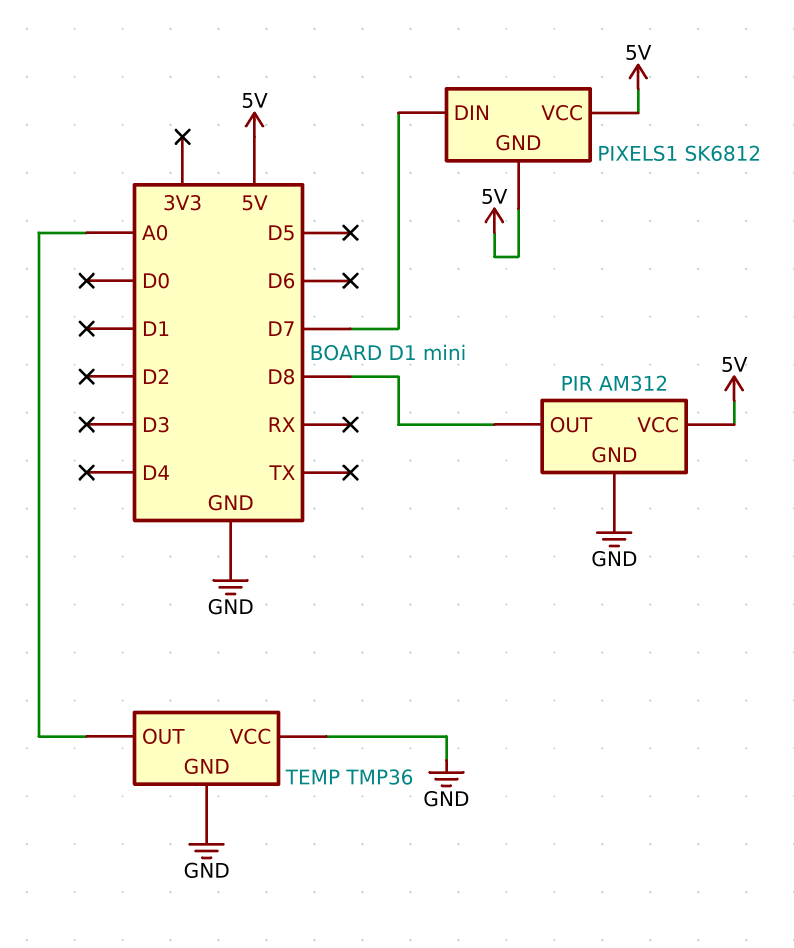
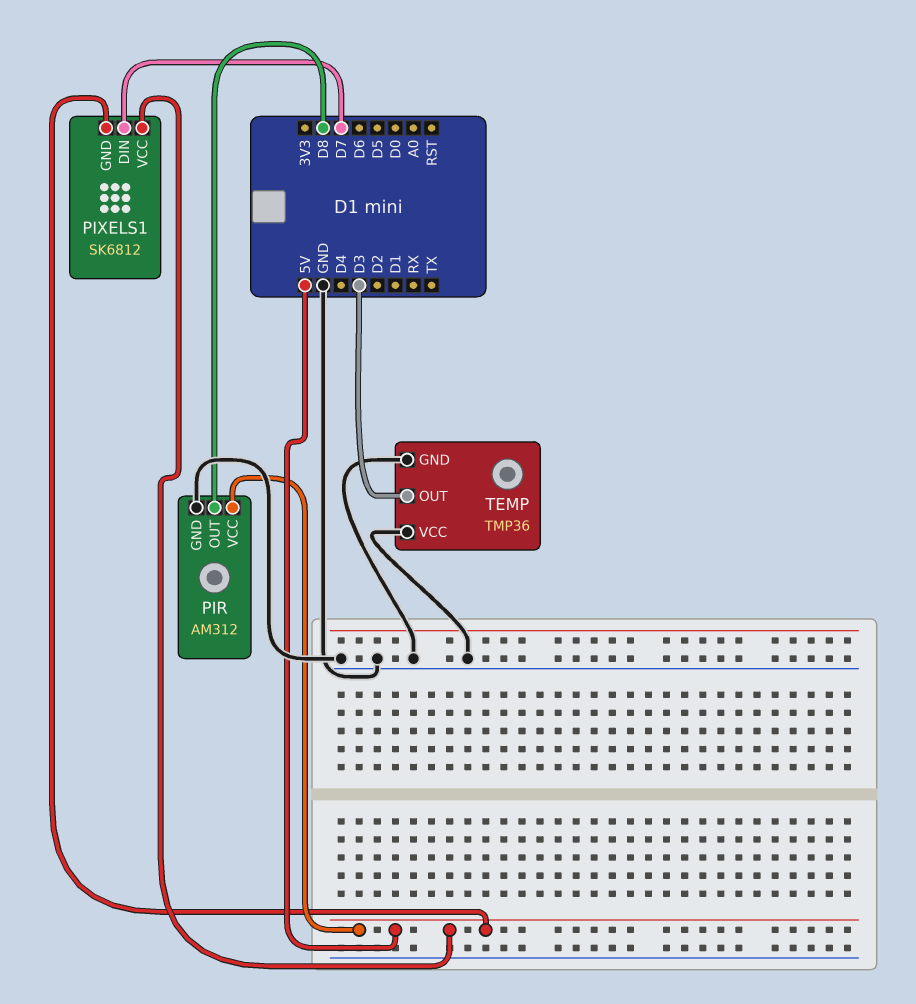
TEMP pin OUT: A0 -> D3

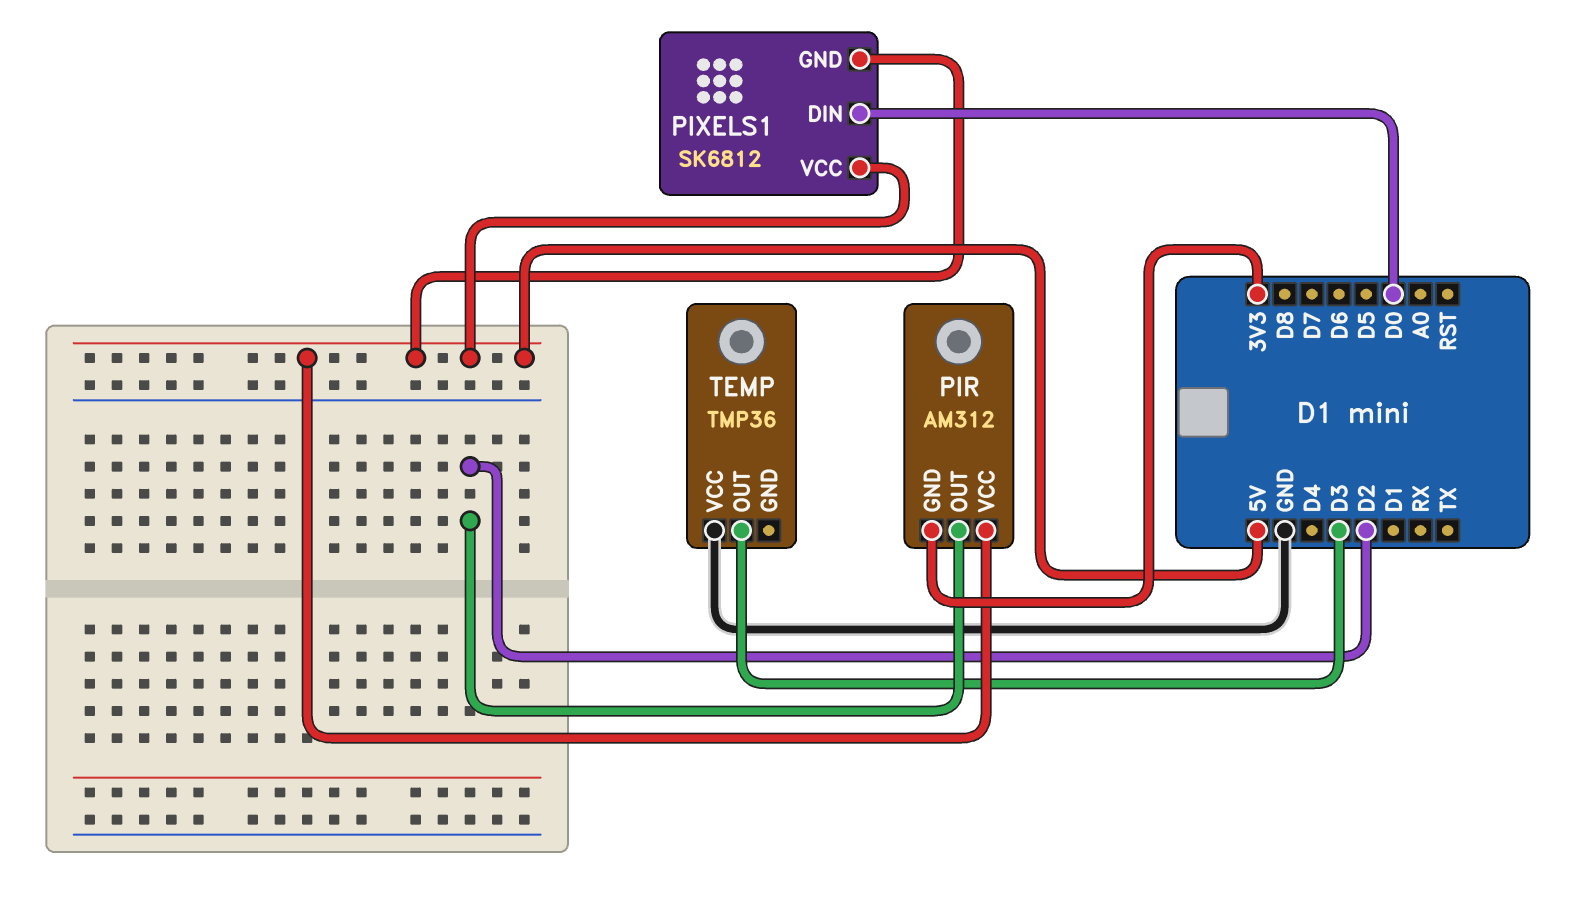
PIR pin GND: GND -> 3V3
PIR pin OUT: D8 -> D2
PIXELS1 pin DIN: D7 -> D0
TEMP pin GND: GND -> none

